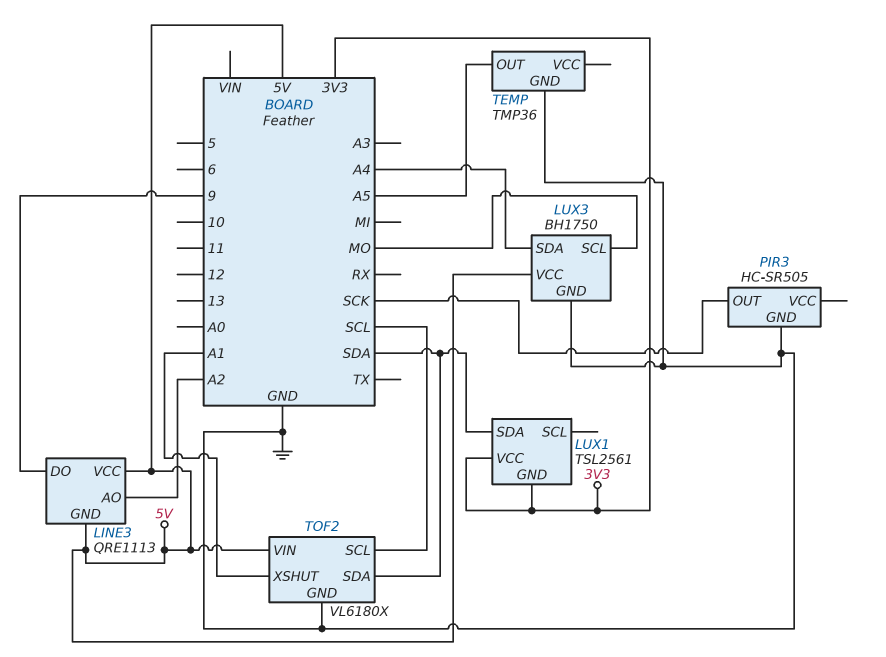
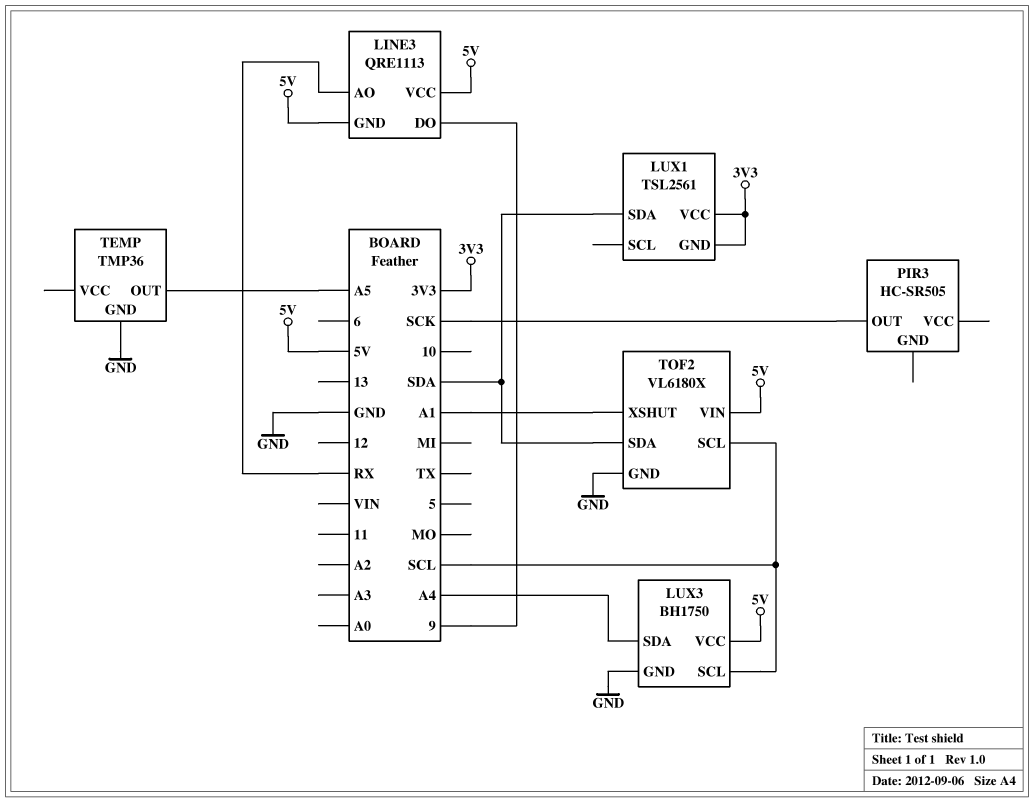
LINE3 pin AO: A2 -> RX
LUX3 pin SCL: MO -> SCL
PIR3 pin GND: GND -> none

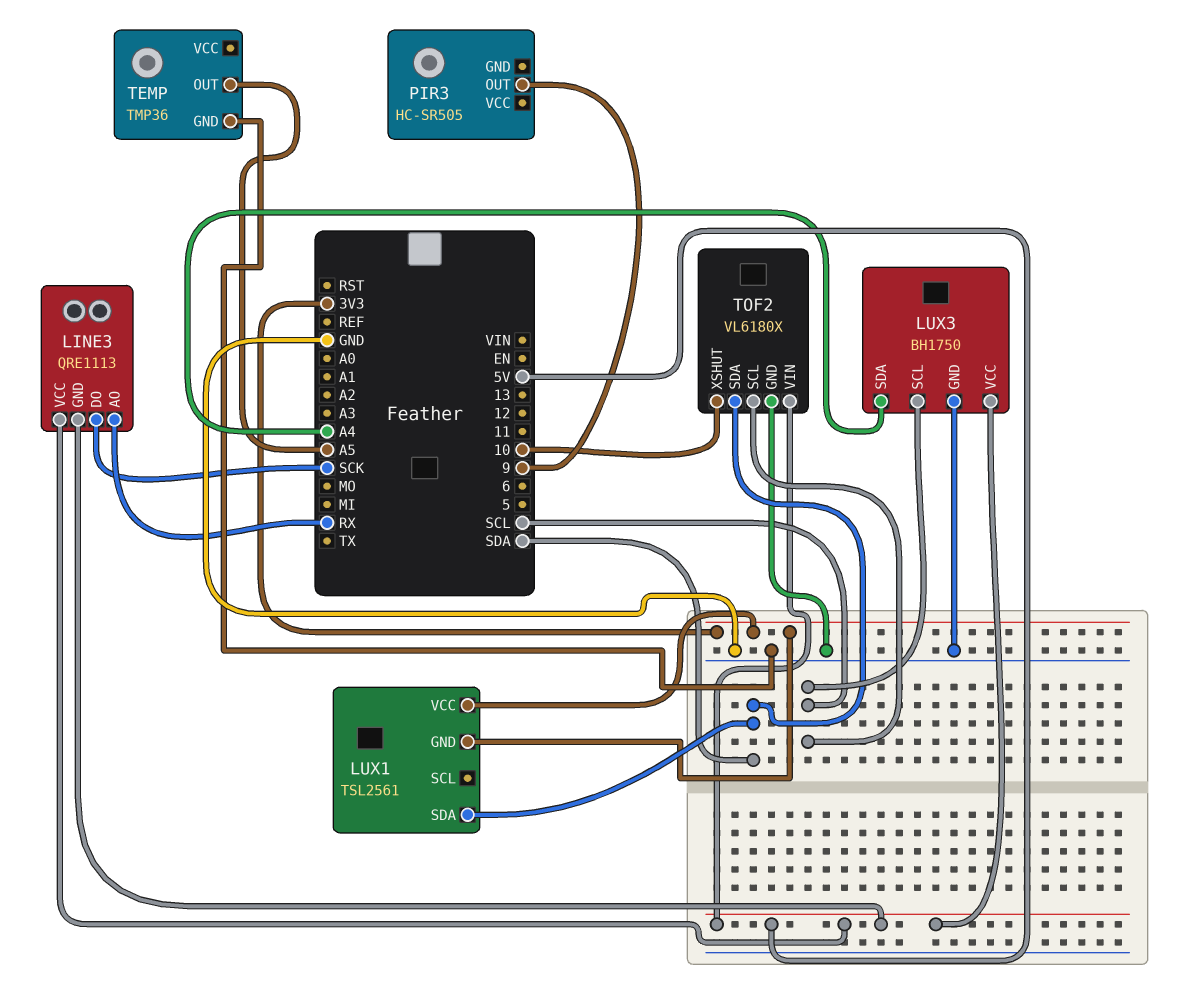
LINE3 pin DO: 9 -> SCK
PIR3 pin OUT: SCK -> 9
TOF2 pin XSHUT: A1 -> 10

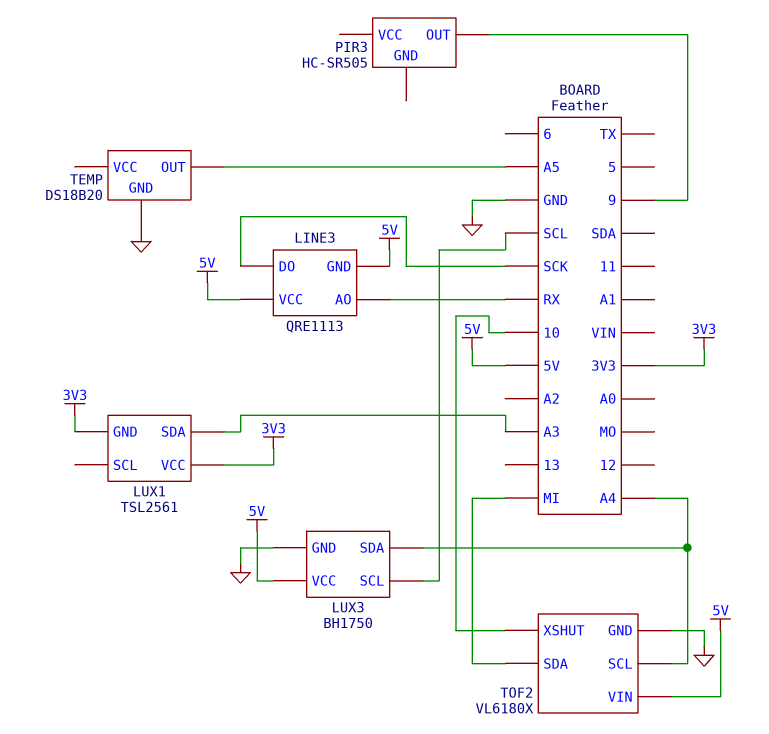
LUX1 pin SDA: SDA -> A3
TEMP: TMP36 -> DS18B20
TOF2 pin SCL: SCL -> A4
TOF2 pin SDA: SDA -> MI

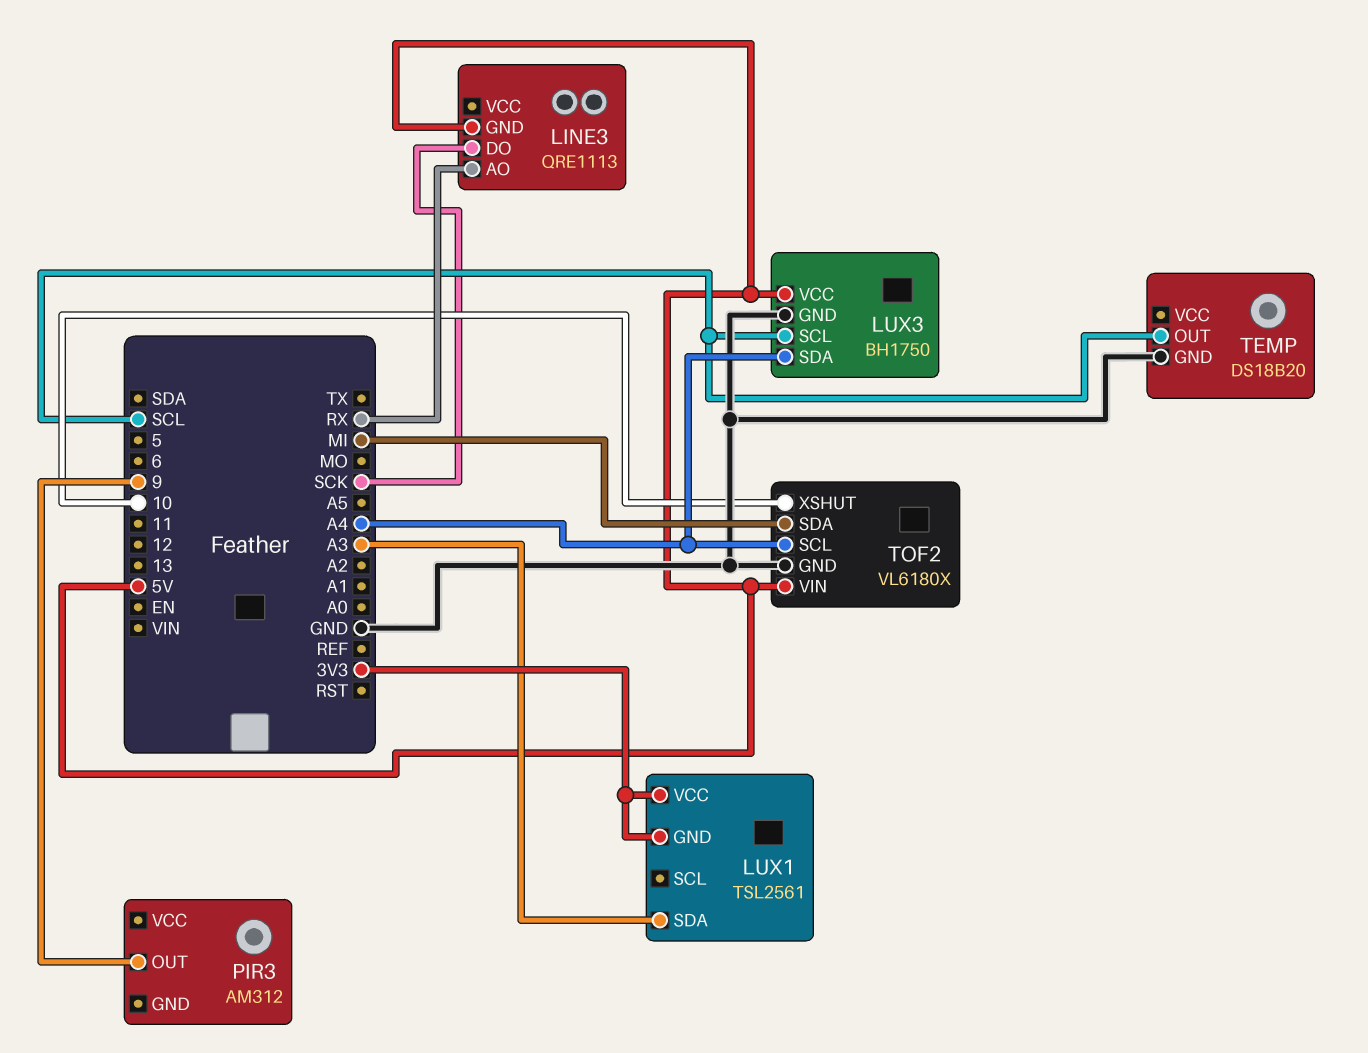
LINE3 pin VCC: 5V -> none
PIR3: HC-SR505 -> AM312
TEMP pin OUT: A5 -> SCL

